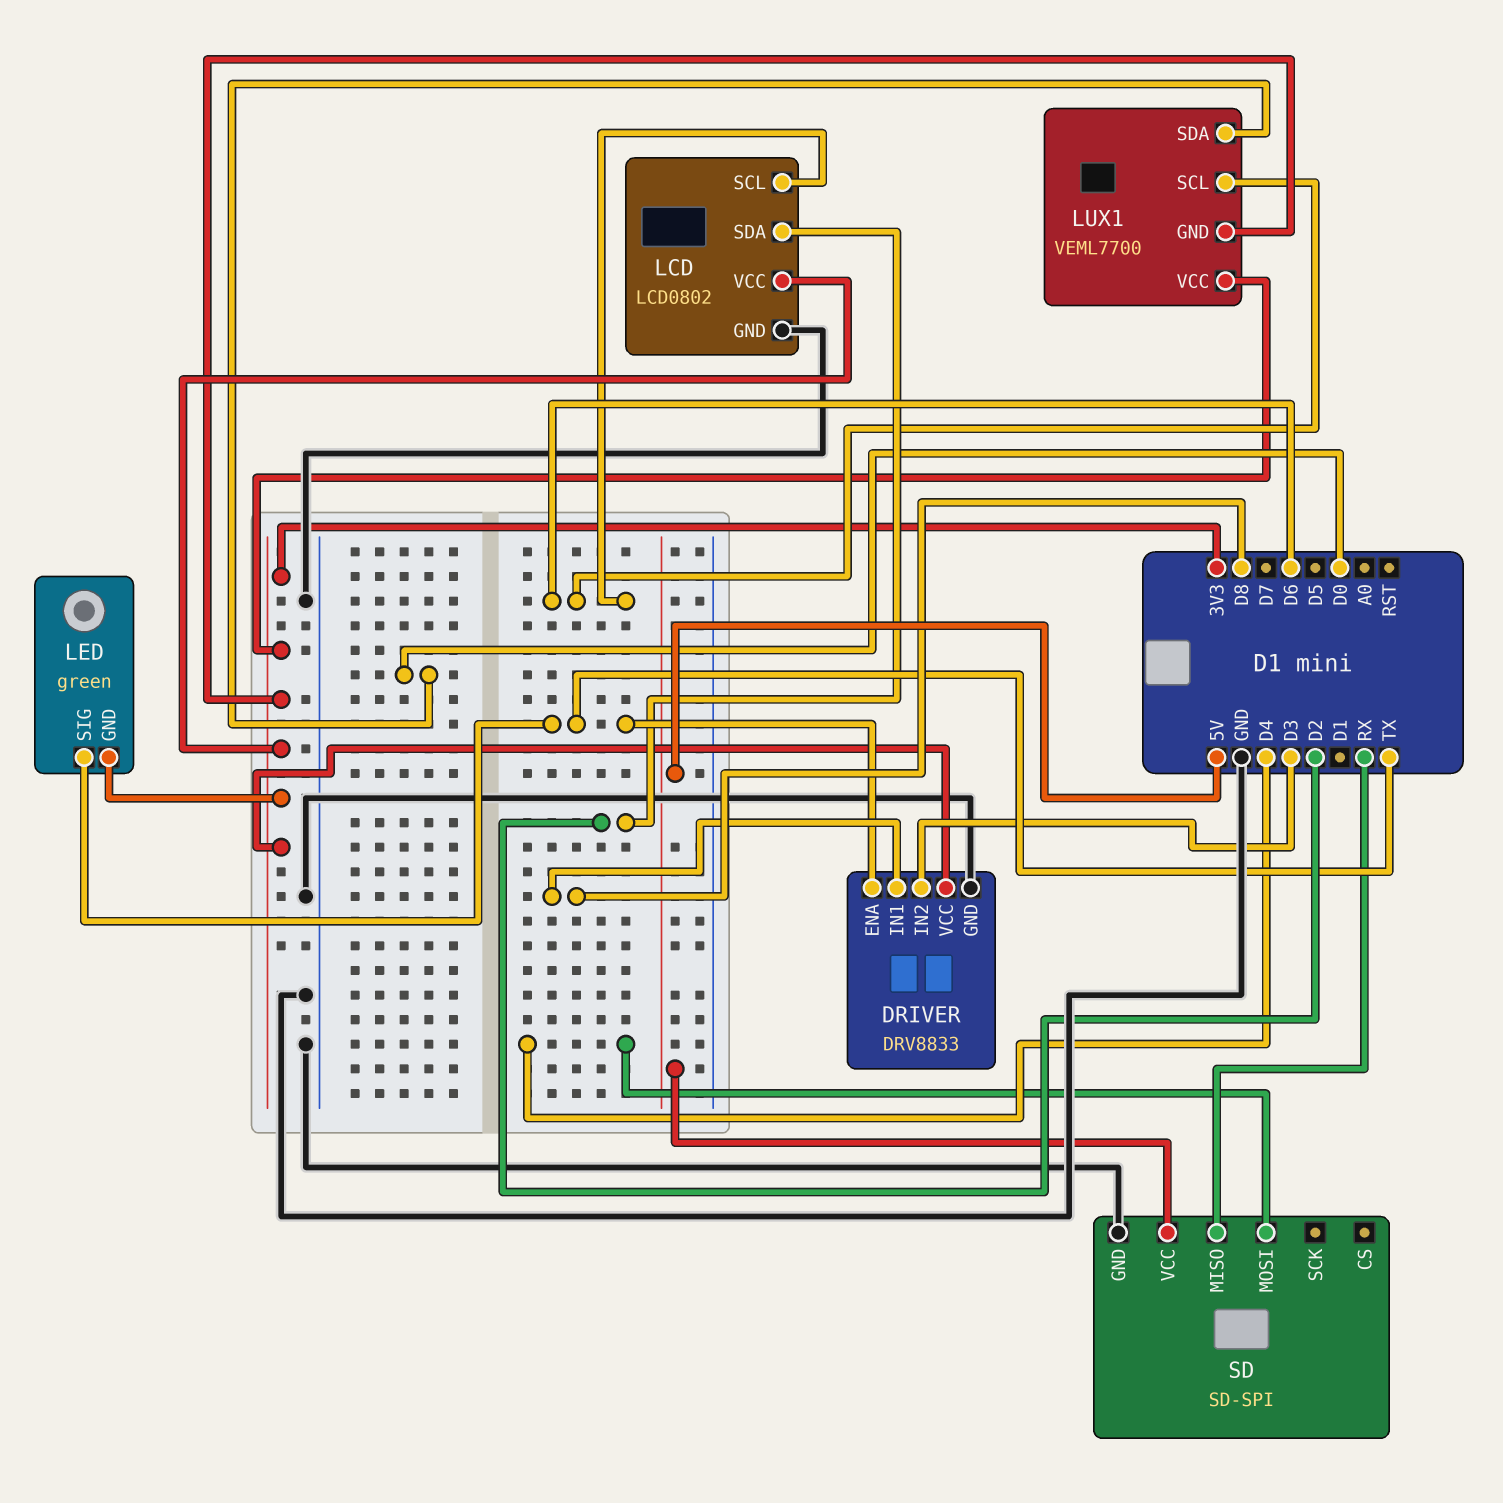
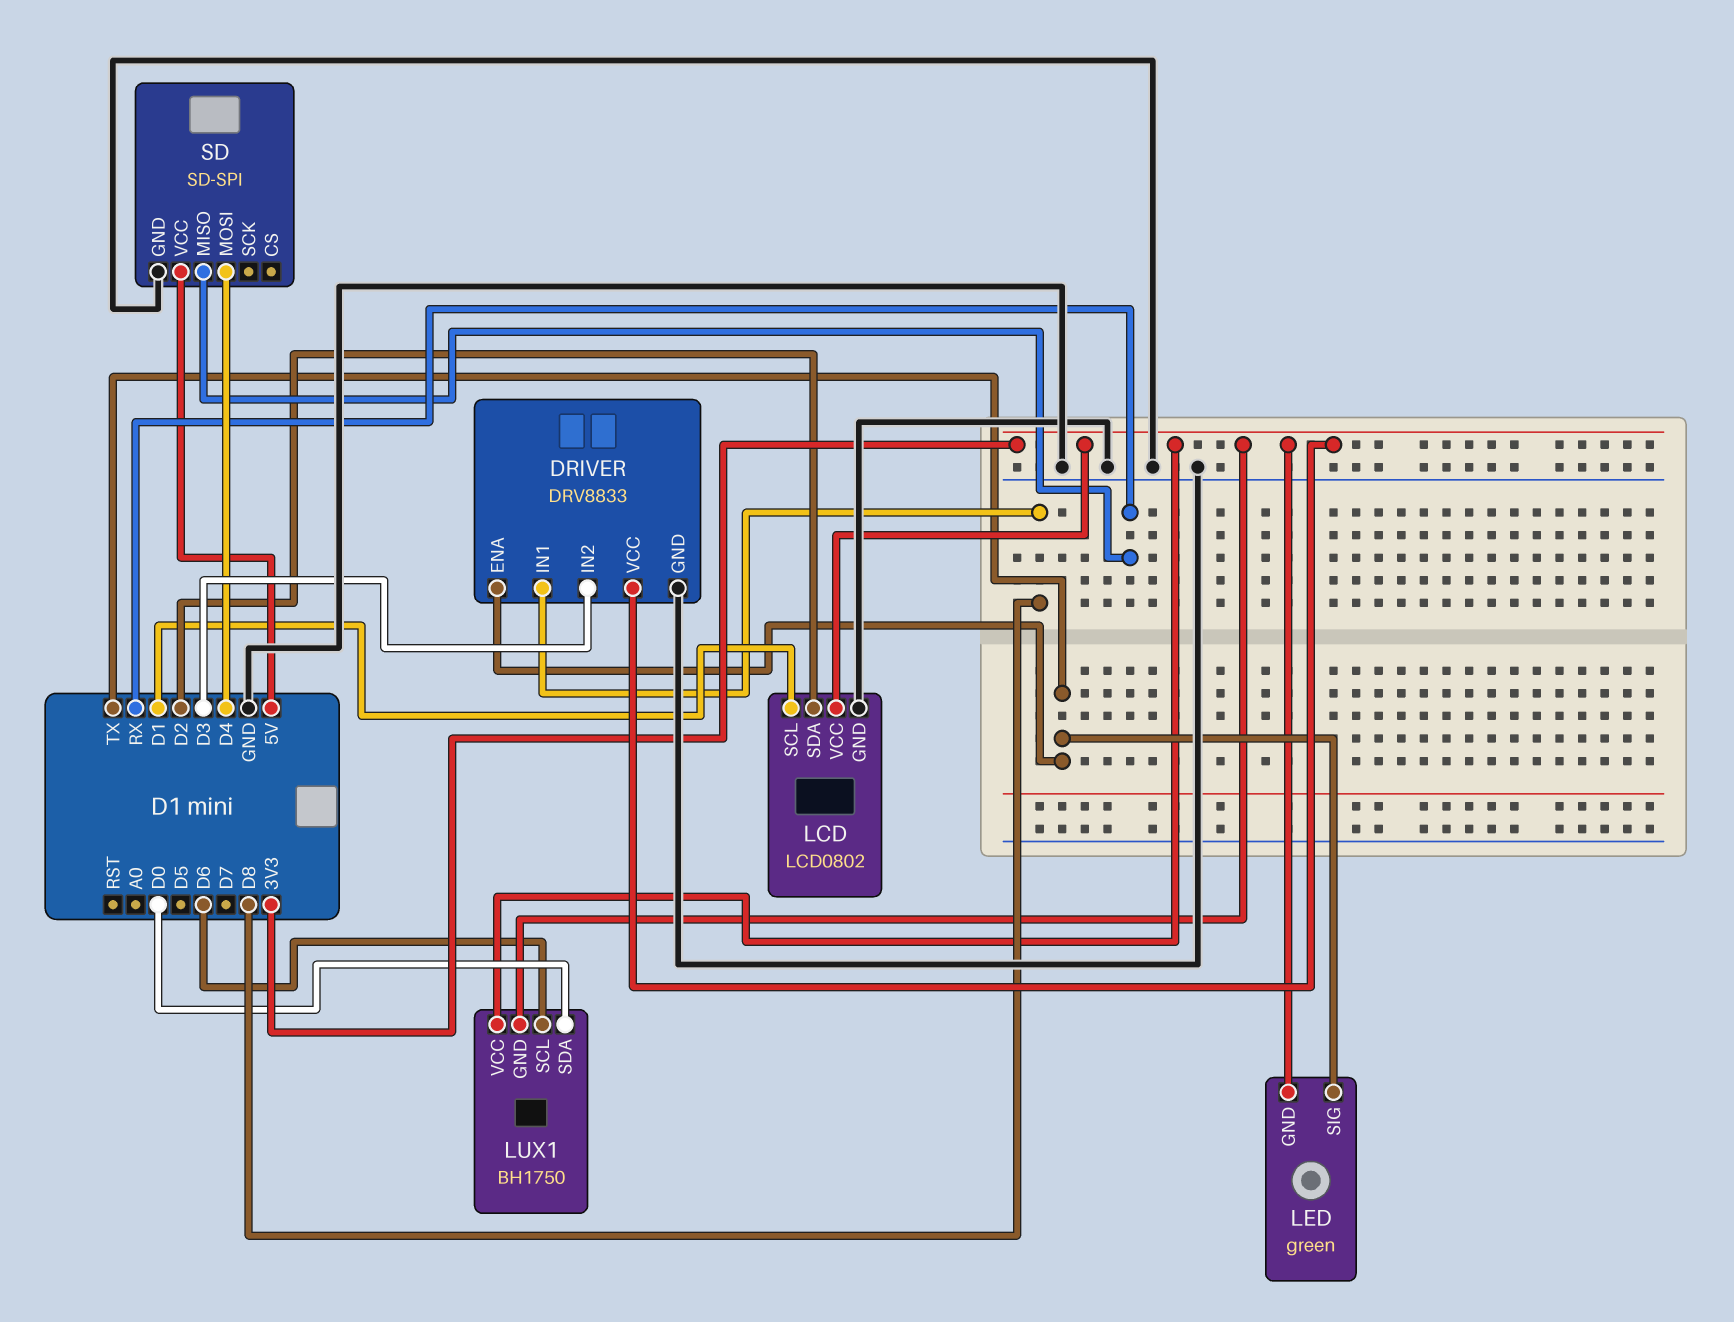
LCD pin SCL: D6 -> D1
LUX1: VEML7700 -> BH1750

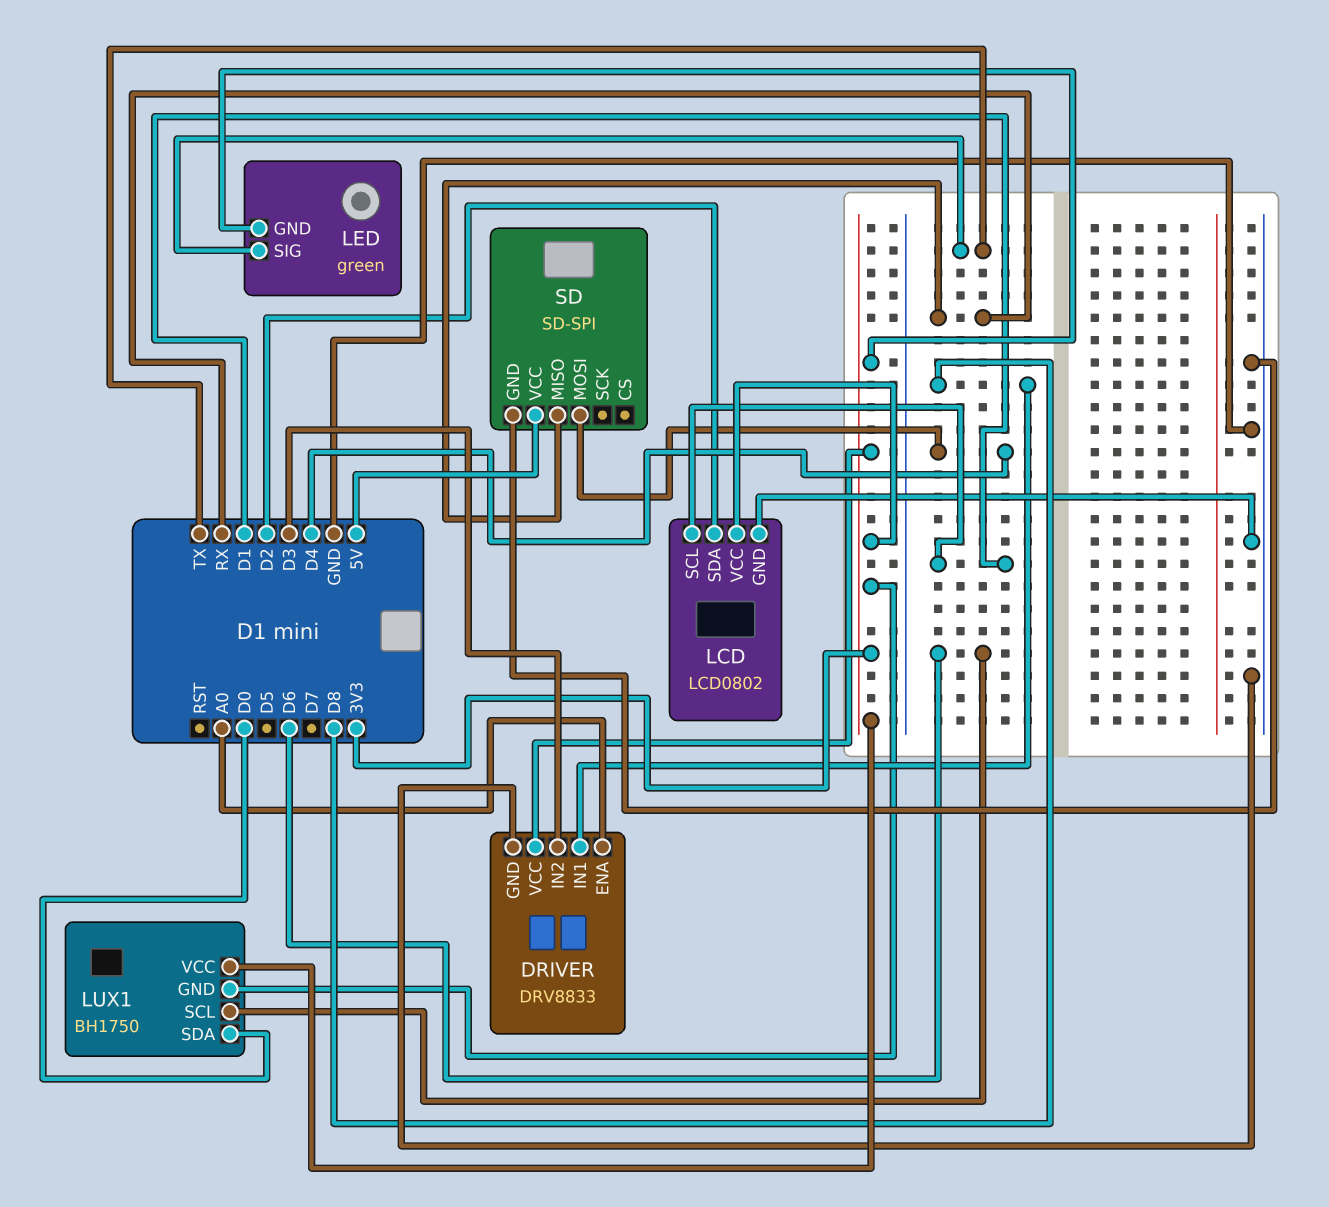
DRIVER pin ENA: TX -> A0

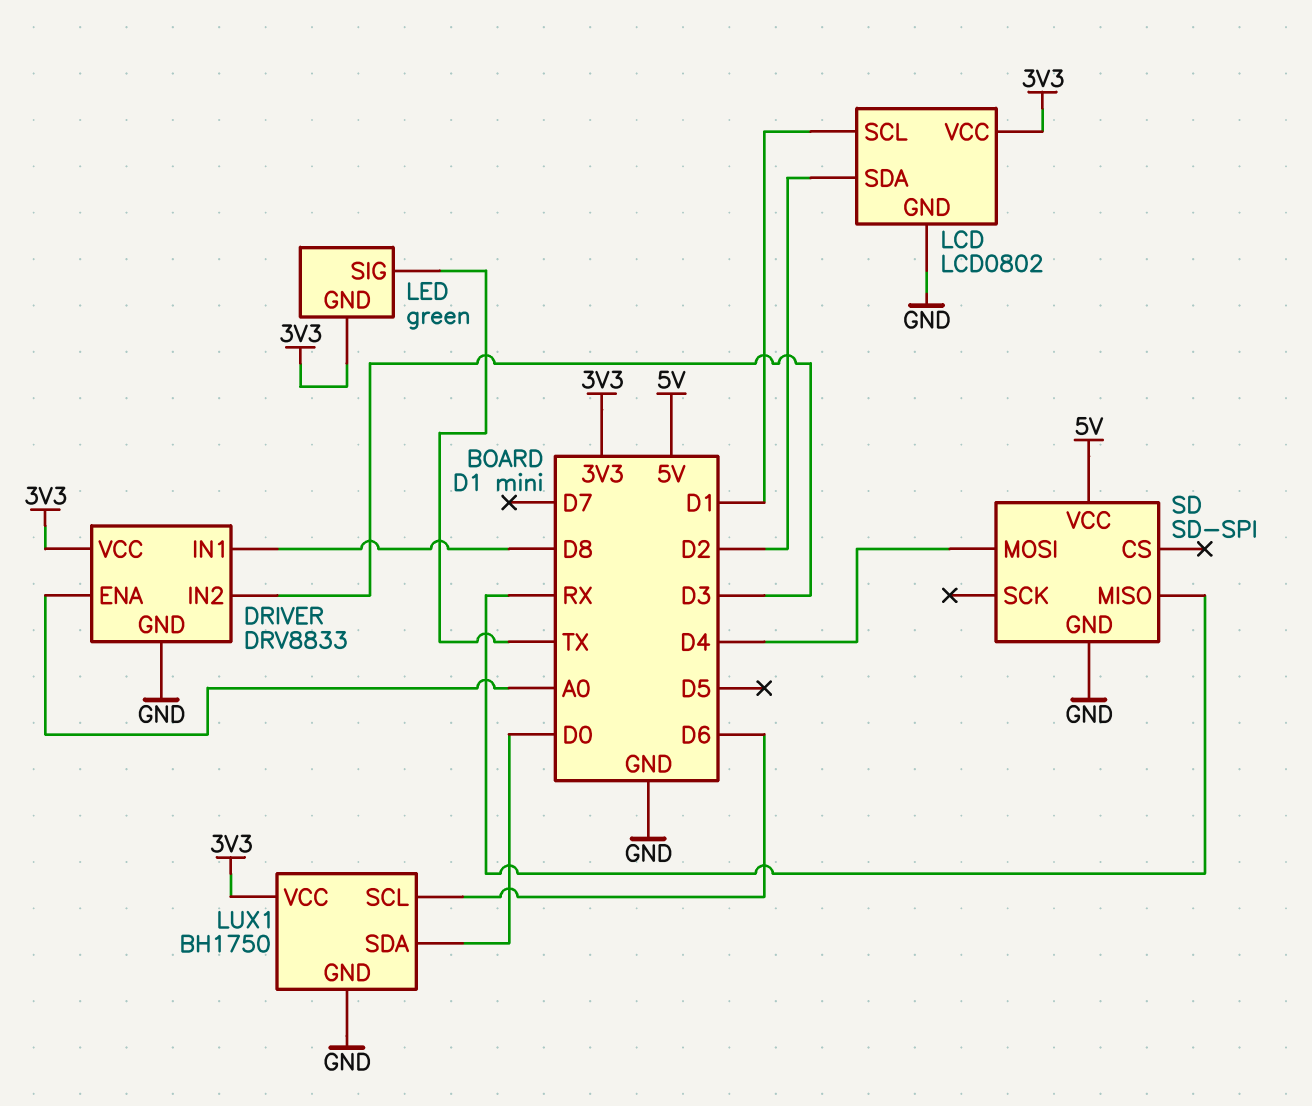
LUX1 pin GND: 3V3 -> GND

